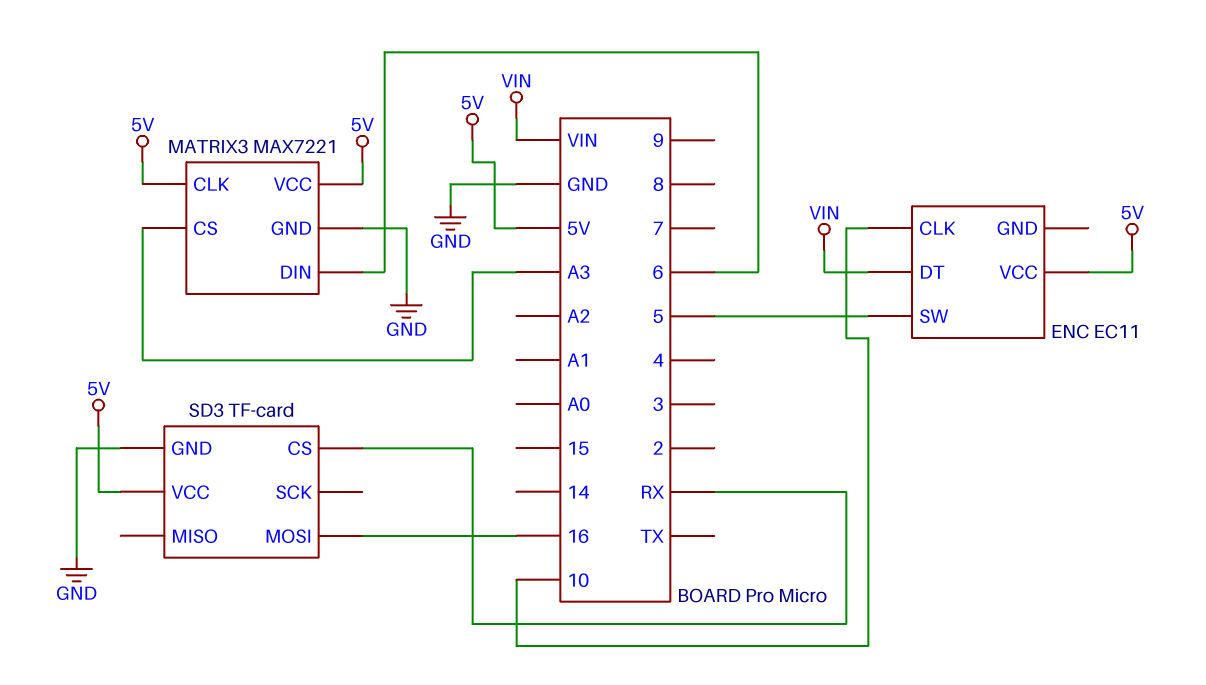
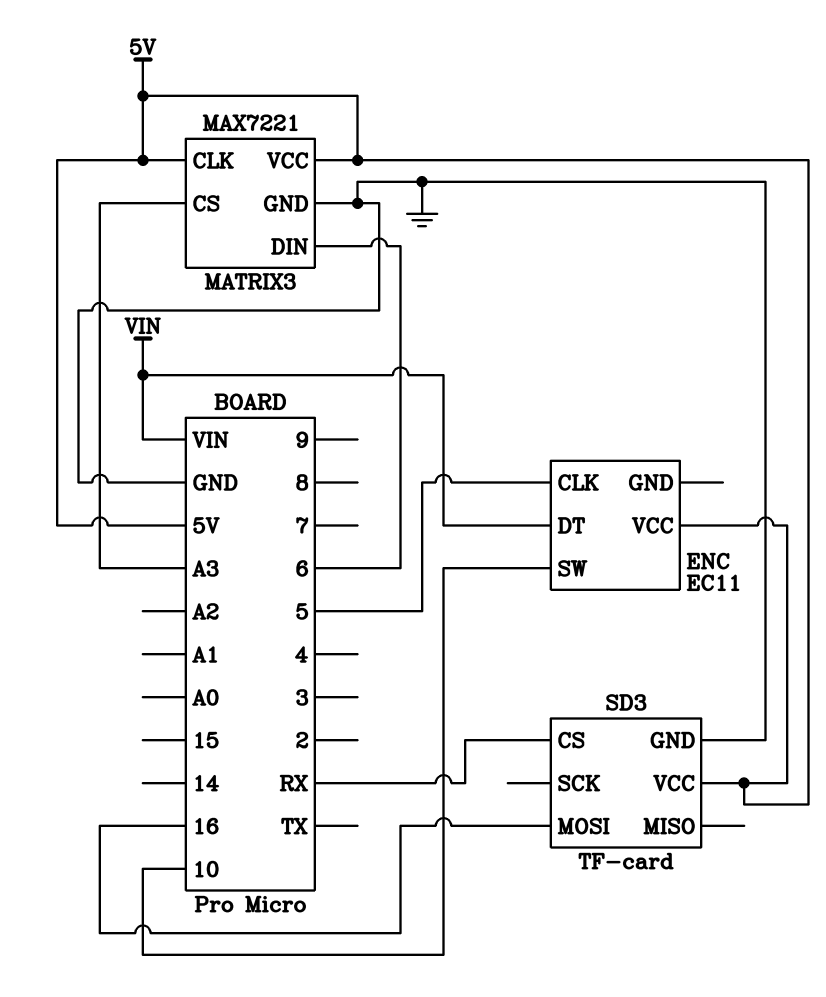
ENC pin CLK: 10 -> 5
ENC pin SW: 5 -> 10

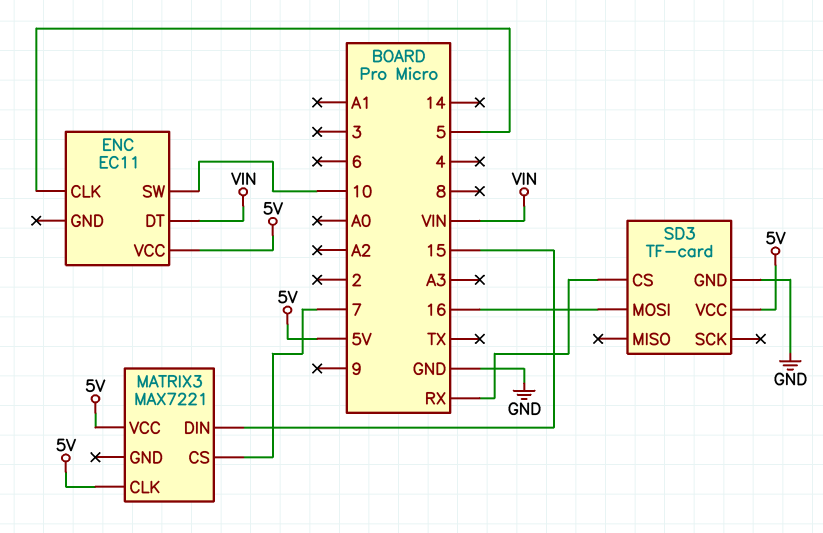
MATRIX3 pin CS: A3 -> 7
MATRIX3 pin DIN: 6 -> 15
MATRIX3 pin GND: GND -> none

